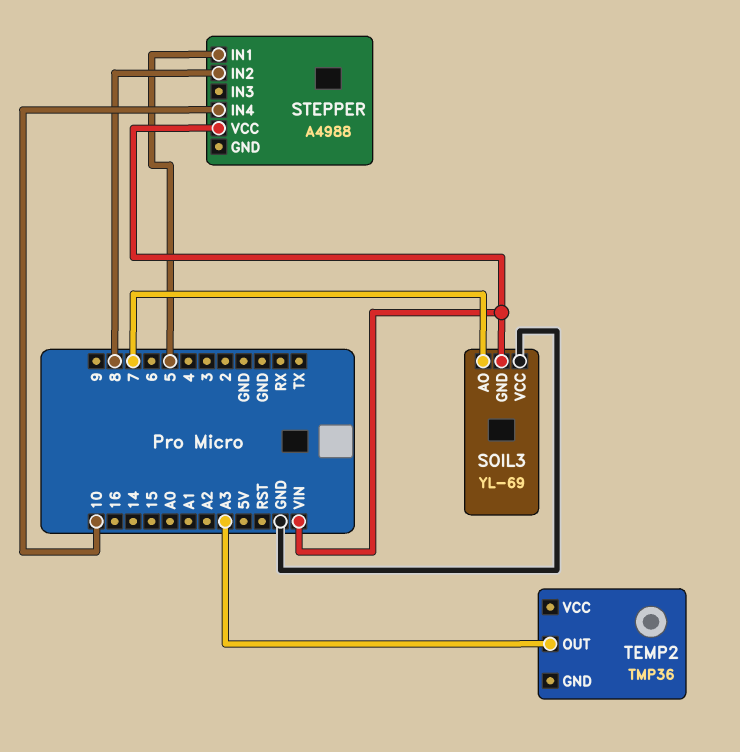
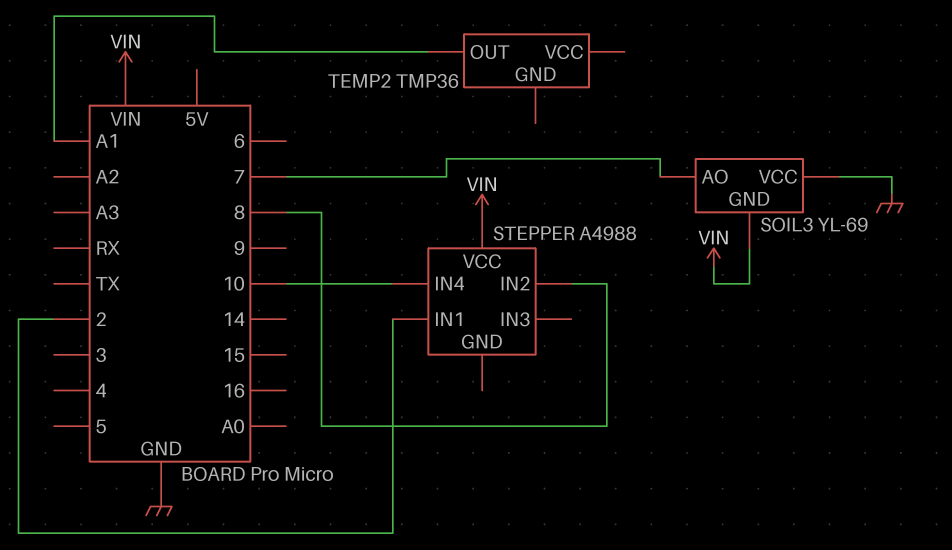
STEPPER pin IN1: 5 -> 2
TEMP2 pin OUT: A3 -> A1

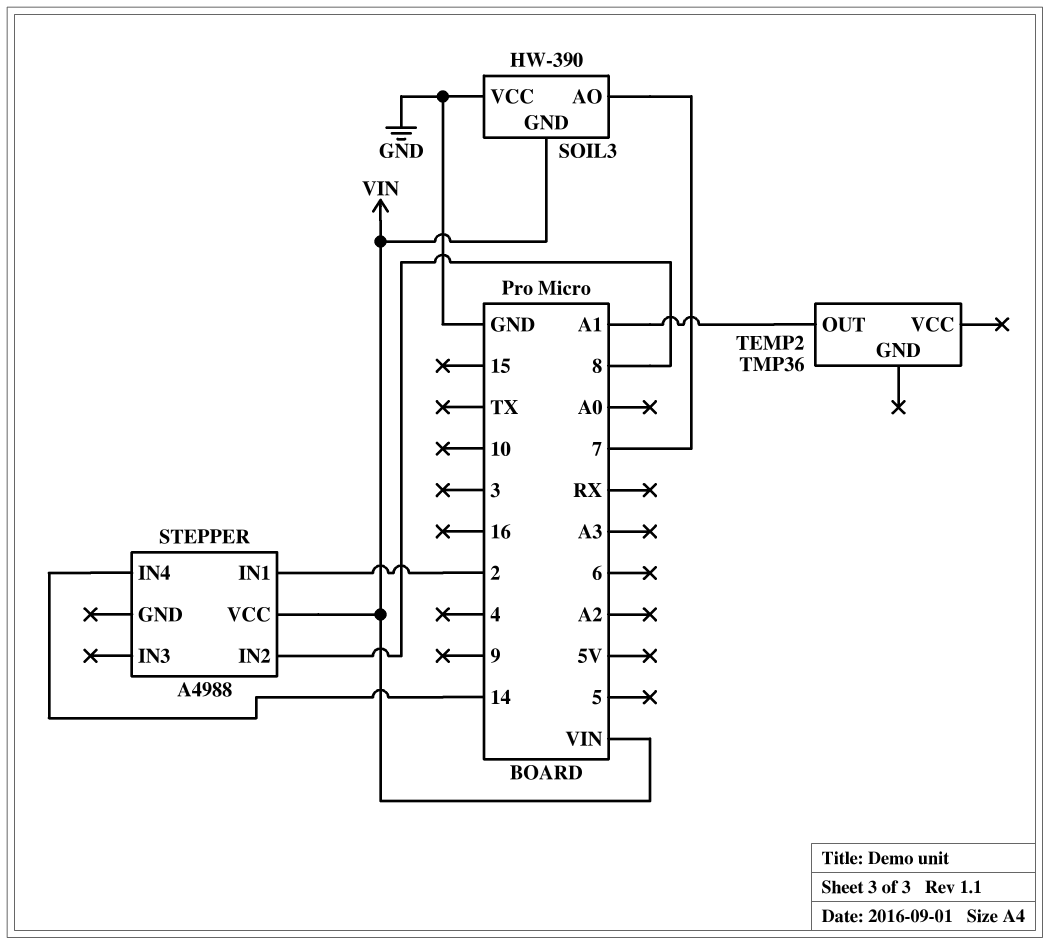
SOIL3: YL-69 -> HW-390
STEPPER pin IN4: 10 -> 14

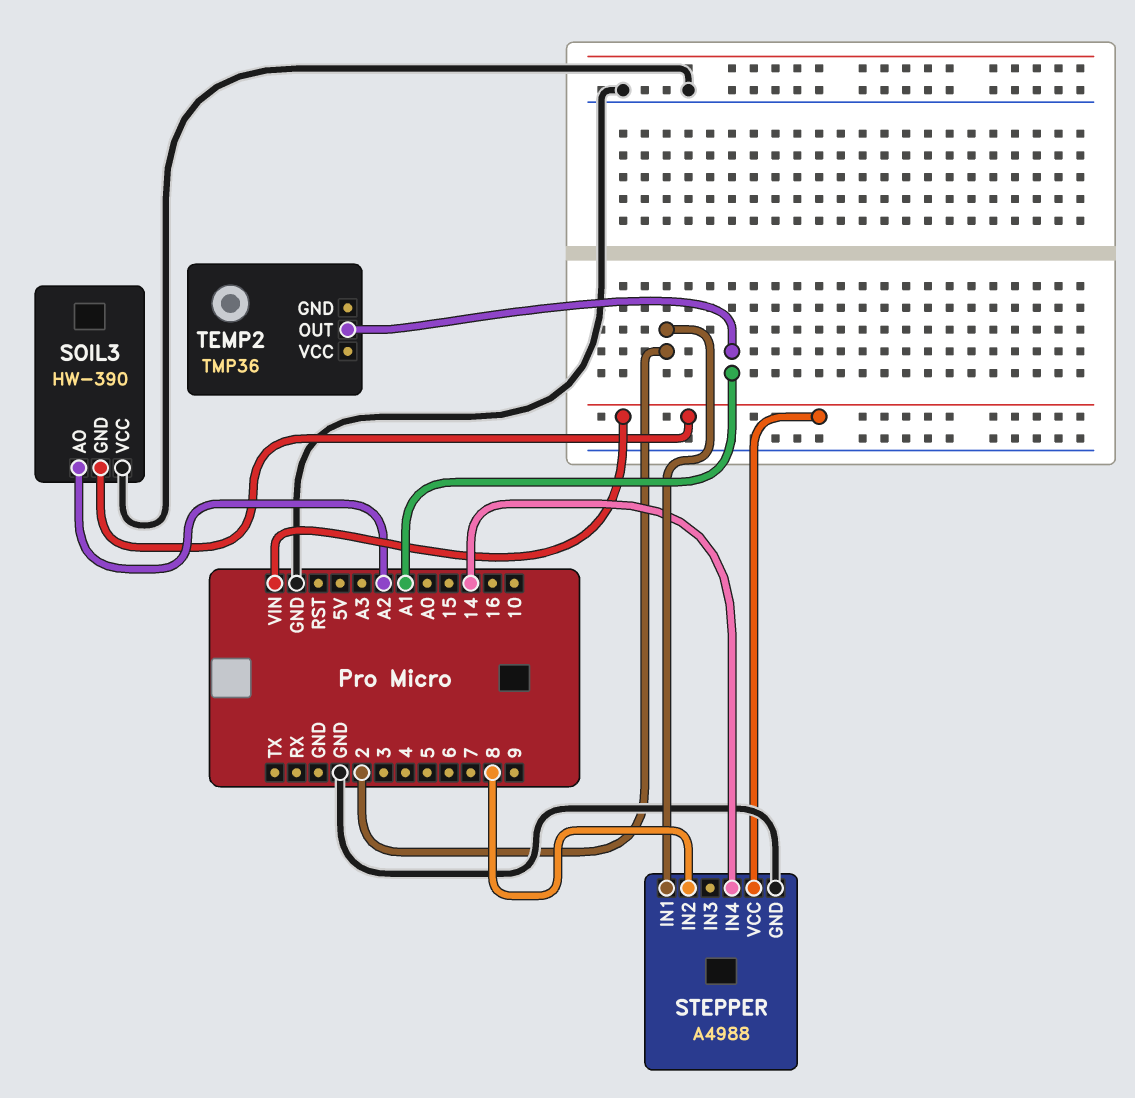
SOIL3 pin AO: 7 -> A2
STEPPER pin GND: none -> GND

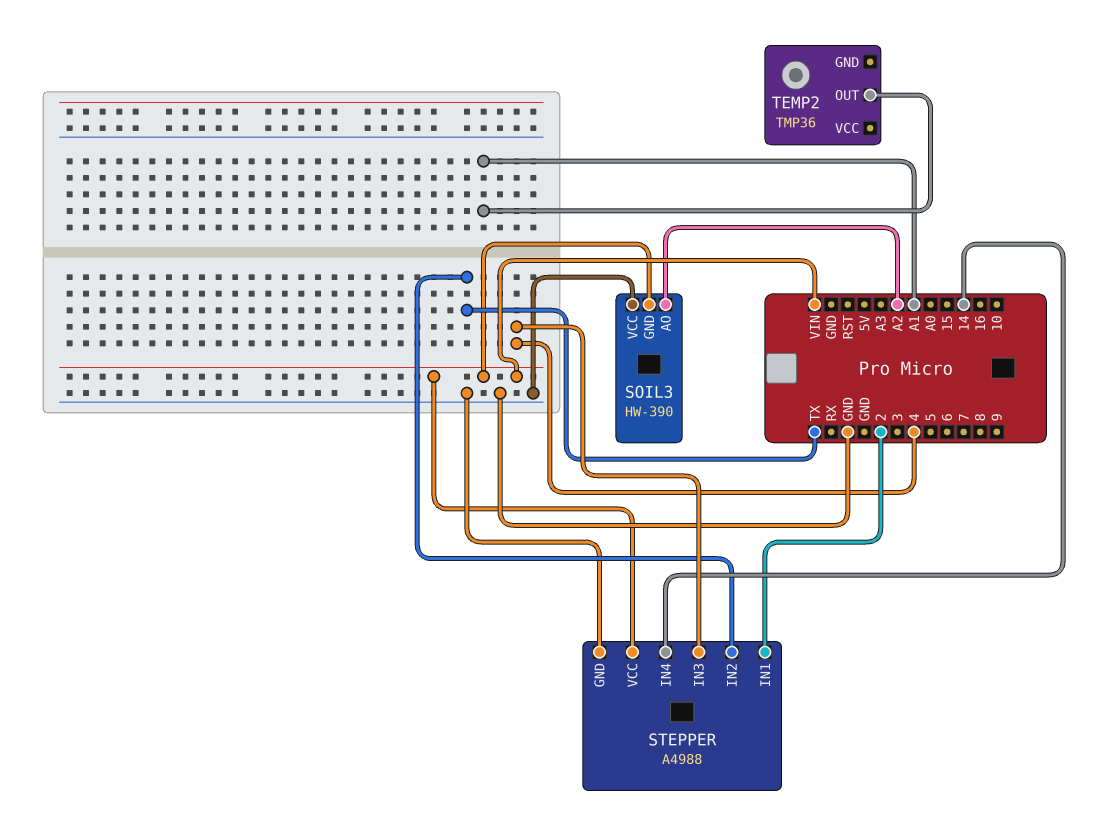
STEPPER pin IN2: 8 -> TX
STEPPER pin IN3: none -> 4

